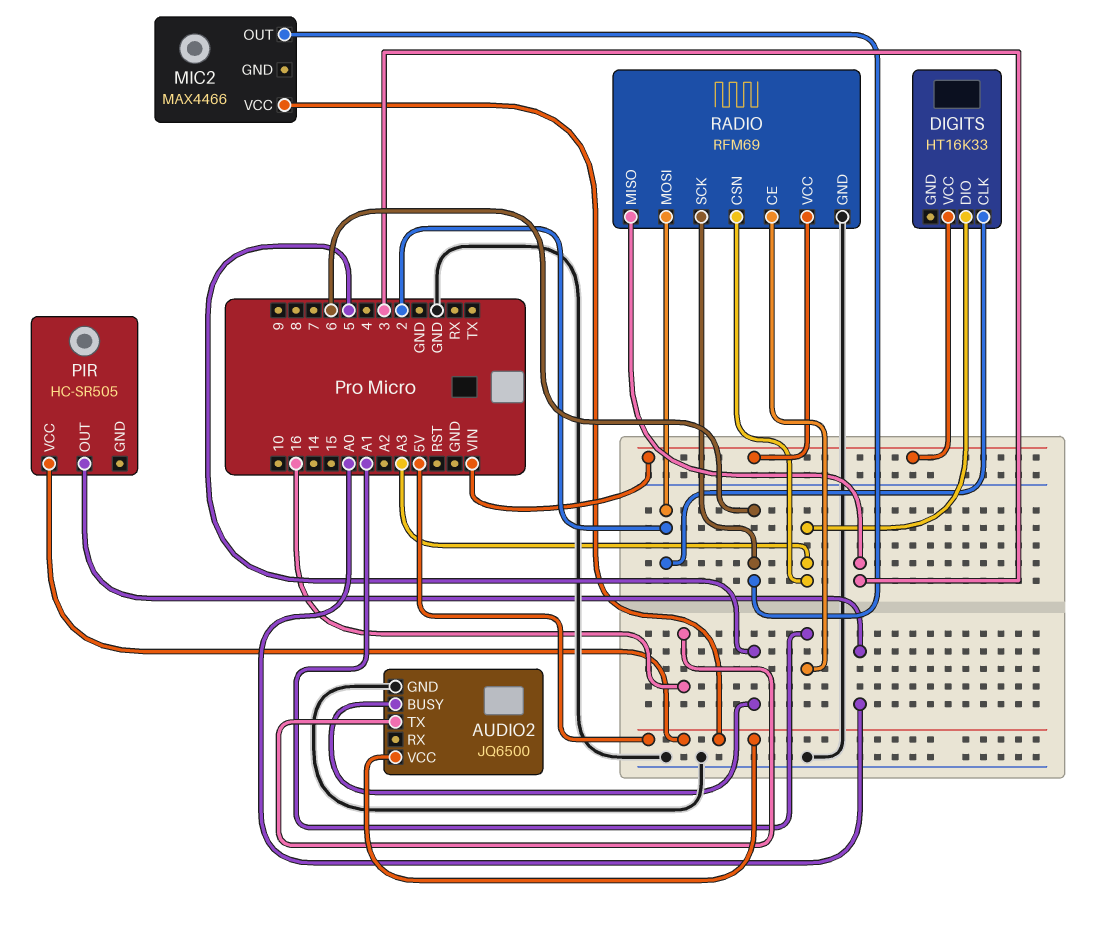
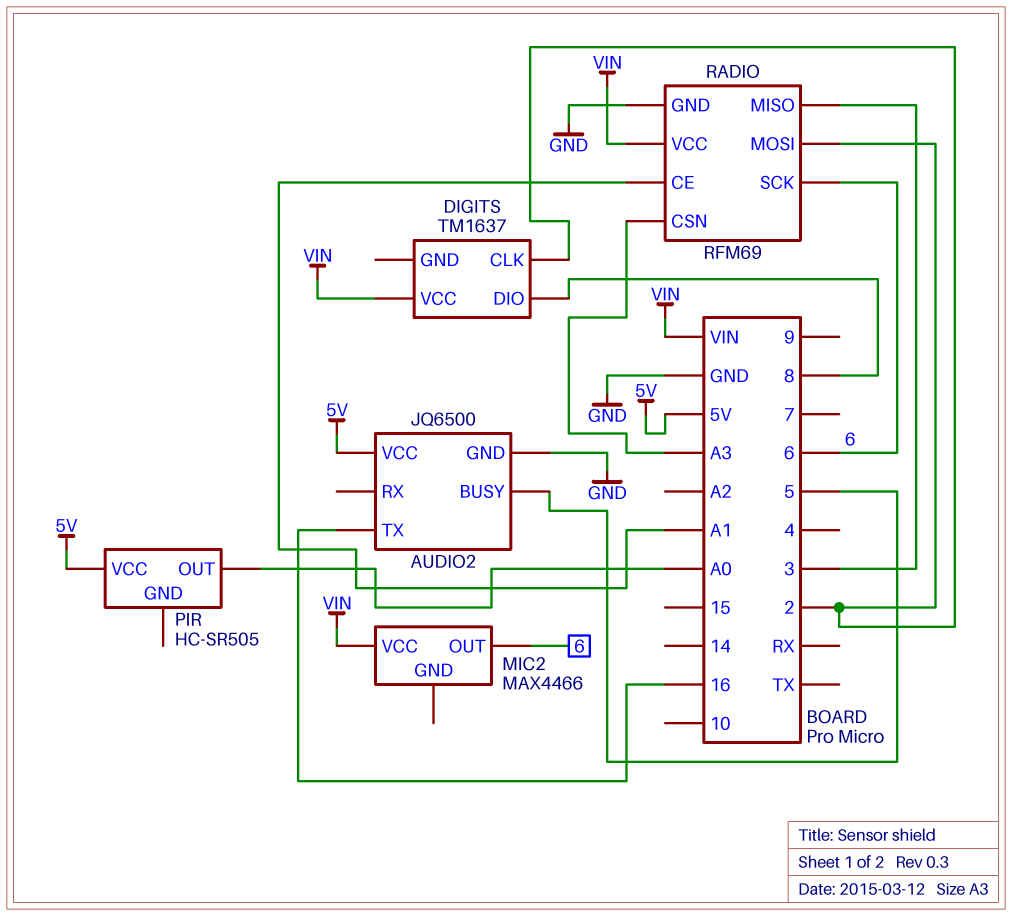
DIGITS: HT16K33 -> TM1637
DIGITS pin DIO: A3 -> 8
MIC2 pin VCC: 5V -> VIN

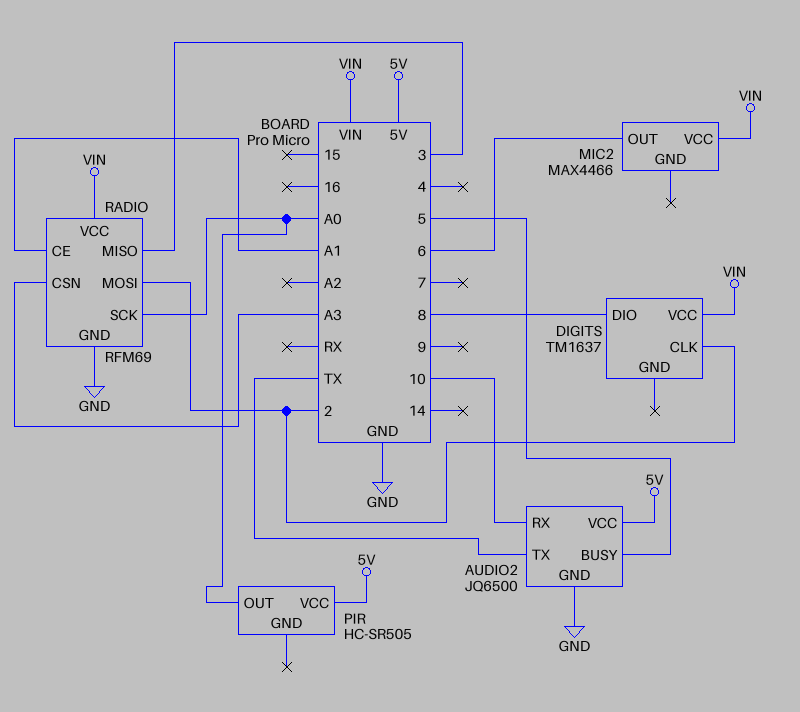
AUDIO2 pin RX: none -> 10
AUDIO2 pin TX: 16 -> TX
RADIO pin SCK: 6 -> A0

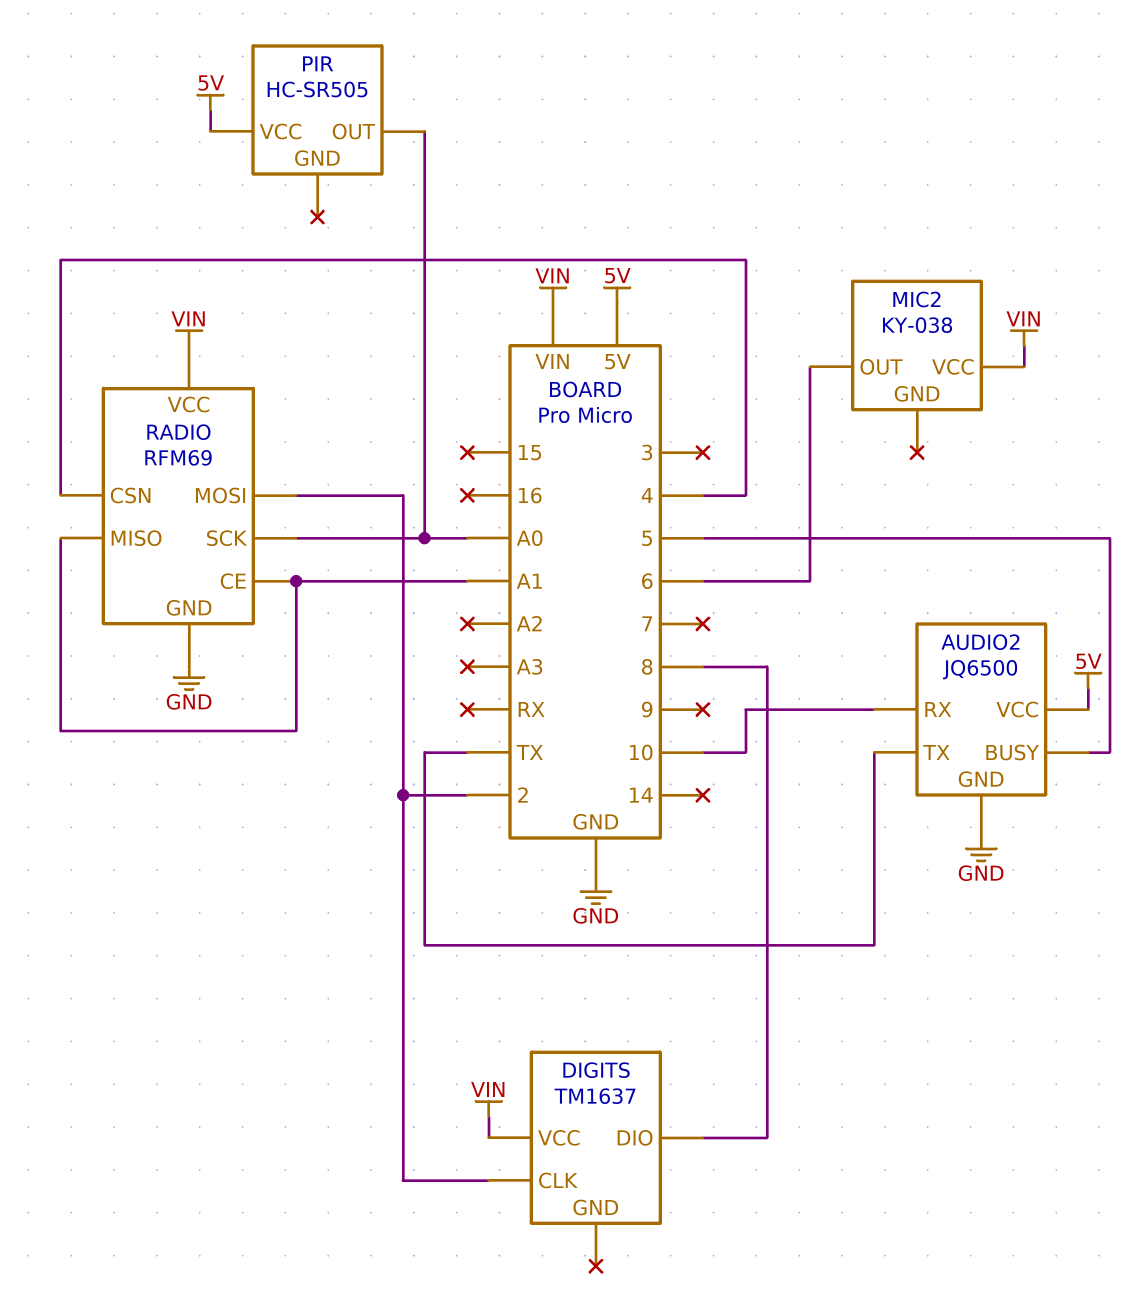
MIC2: MAX4466 -> KY-038
RADIO pin CSN: A3 -> 4
RADIO pin MISO: 3 -> A1

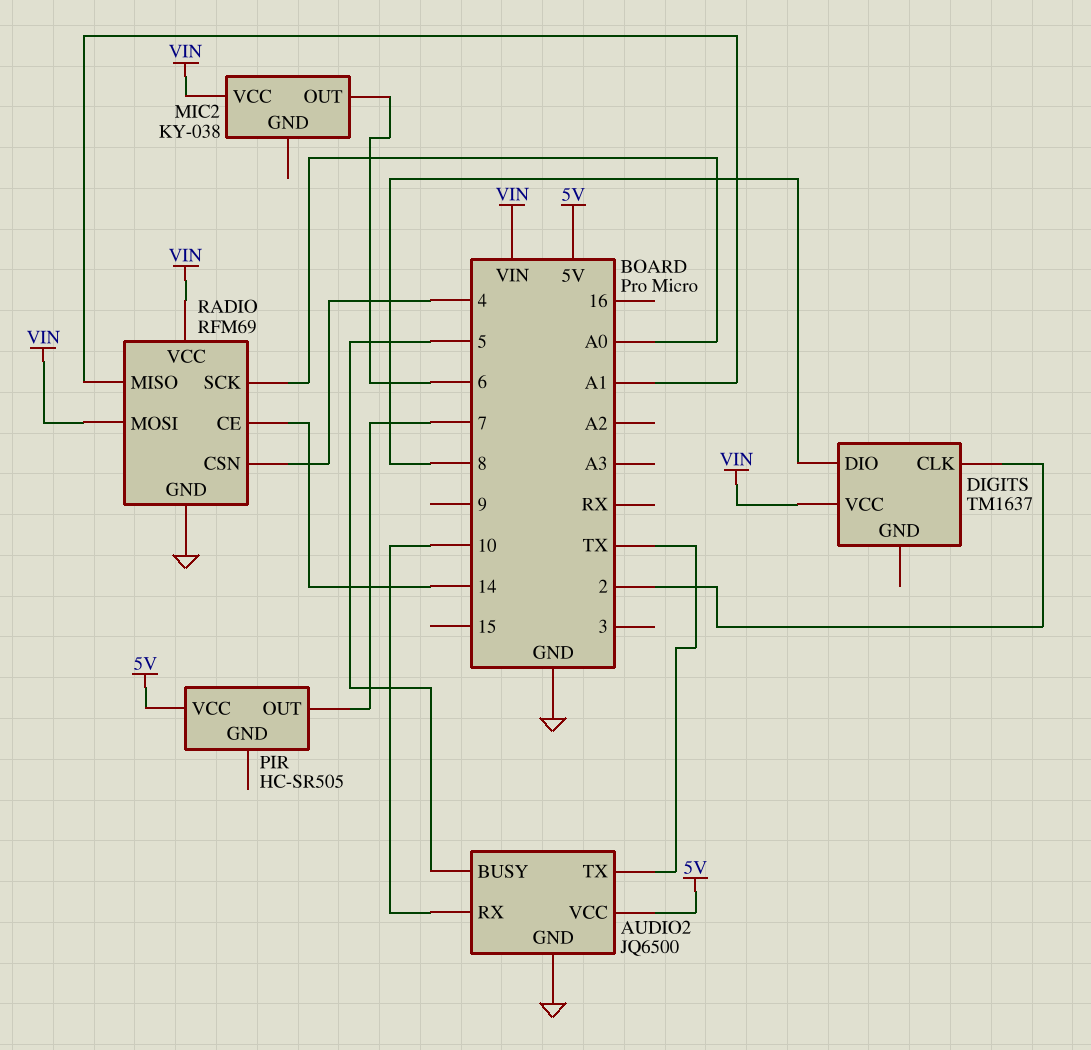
PIR pin OUT: A0 -> 7
RADIO pin CE: A1 -> 14
RADIO pin MOSI: 2 -> VIN

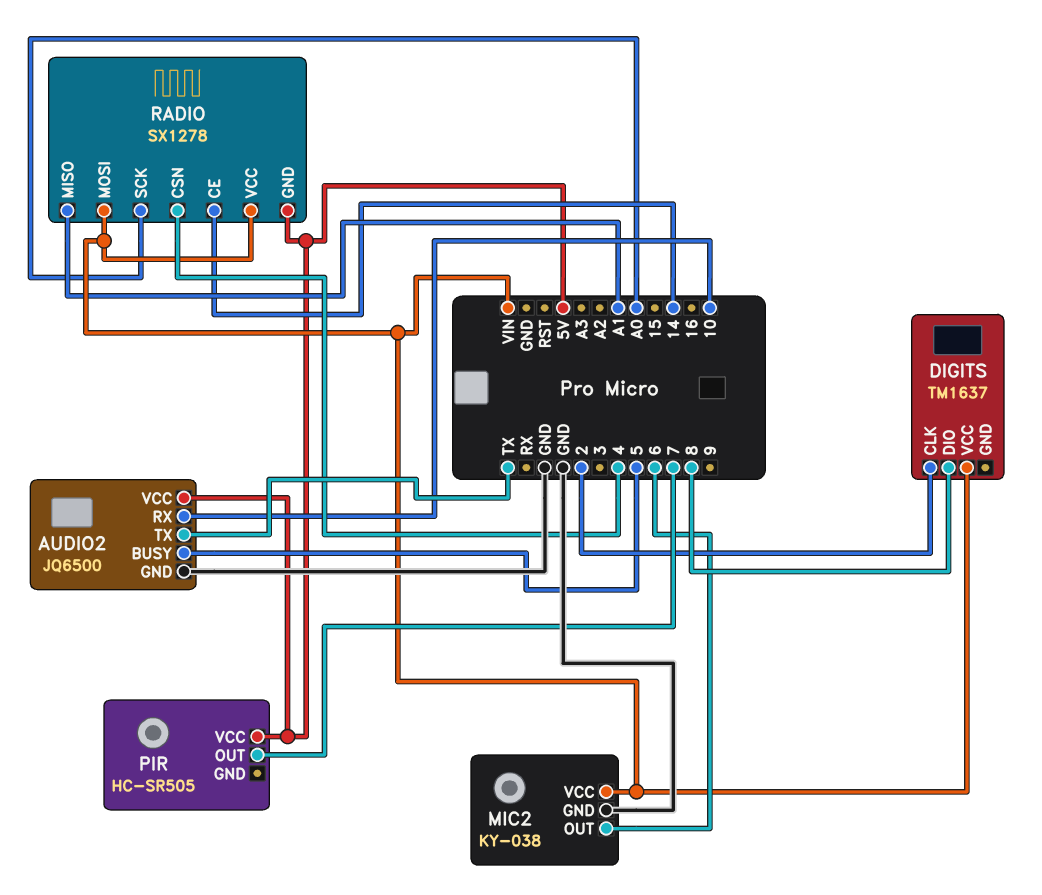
MIC2 pin GND: none -> GND
RADIO: RFM69 -> SX1278
RADIO pin GND: GND -> 5V

